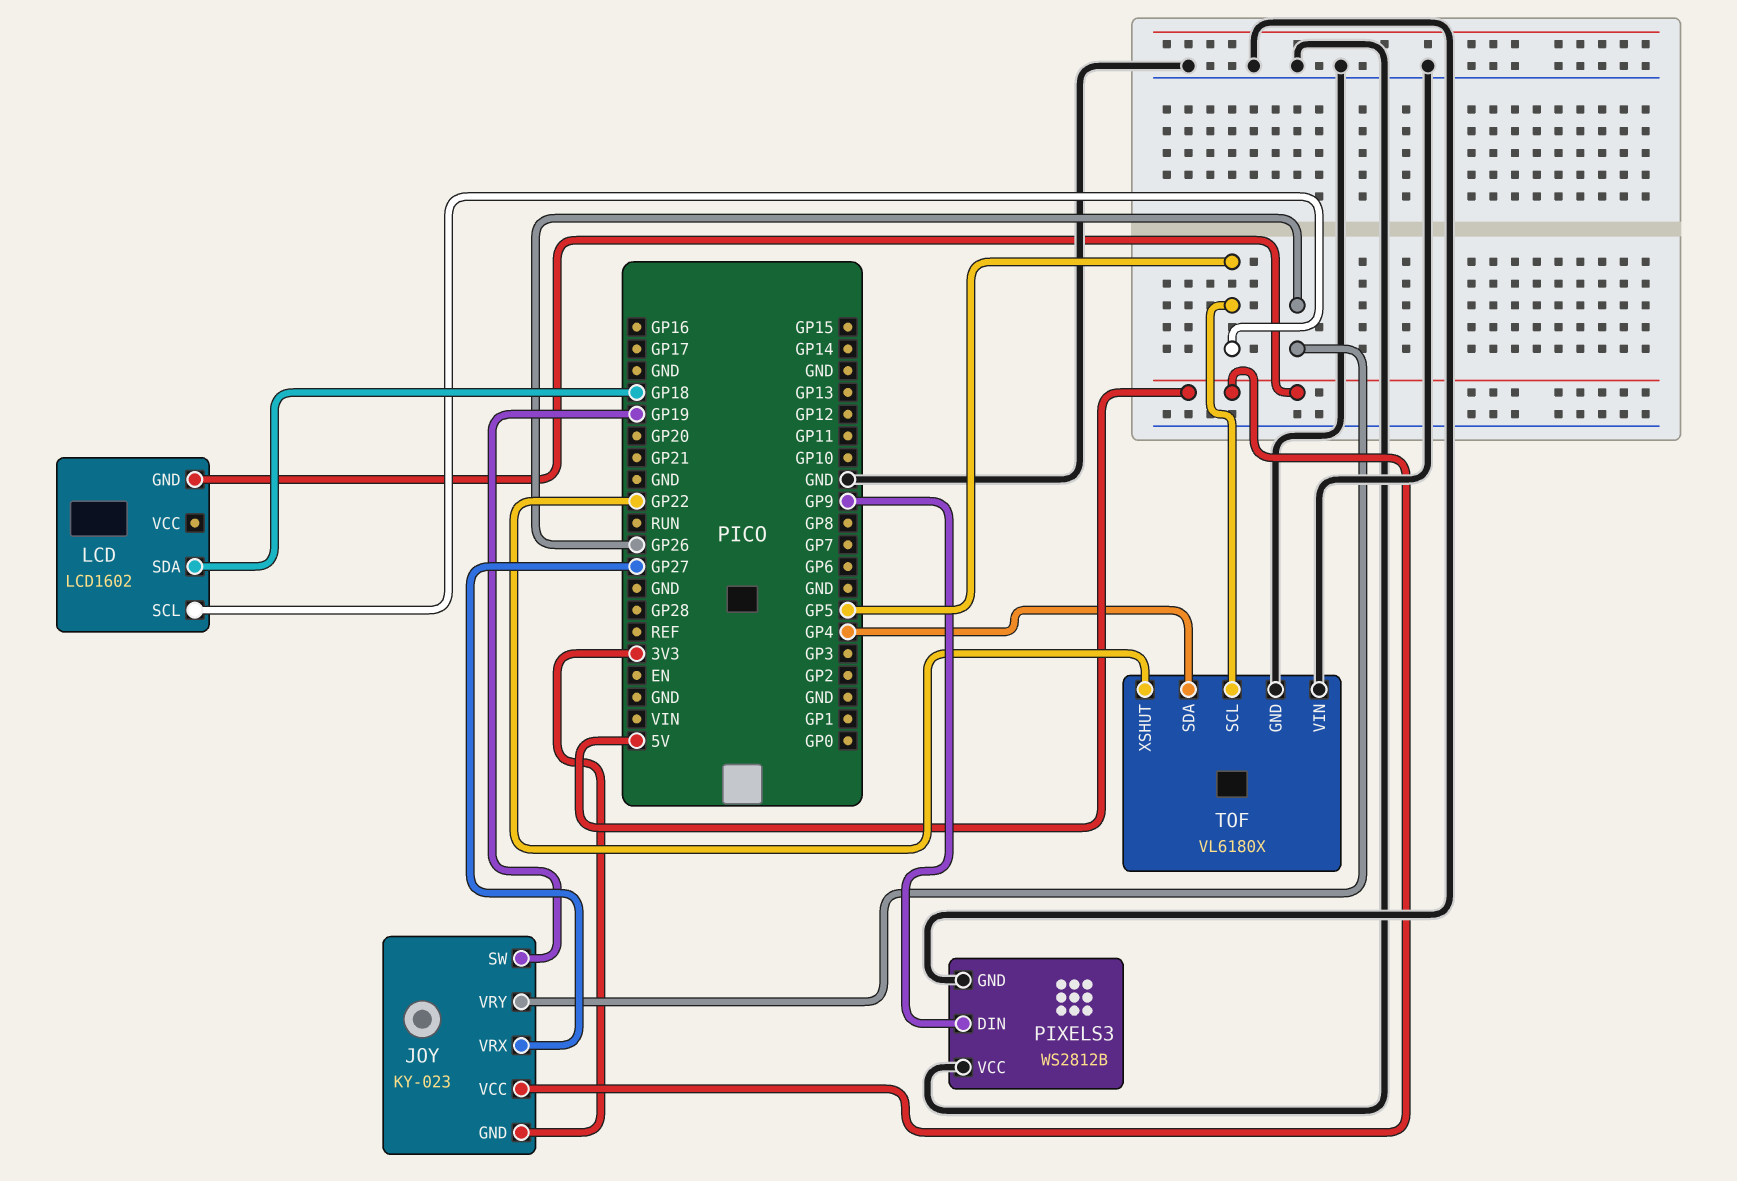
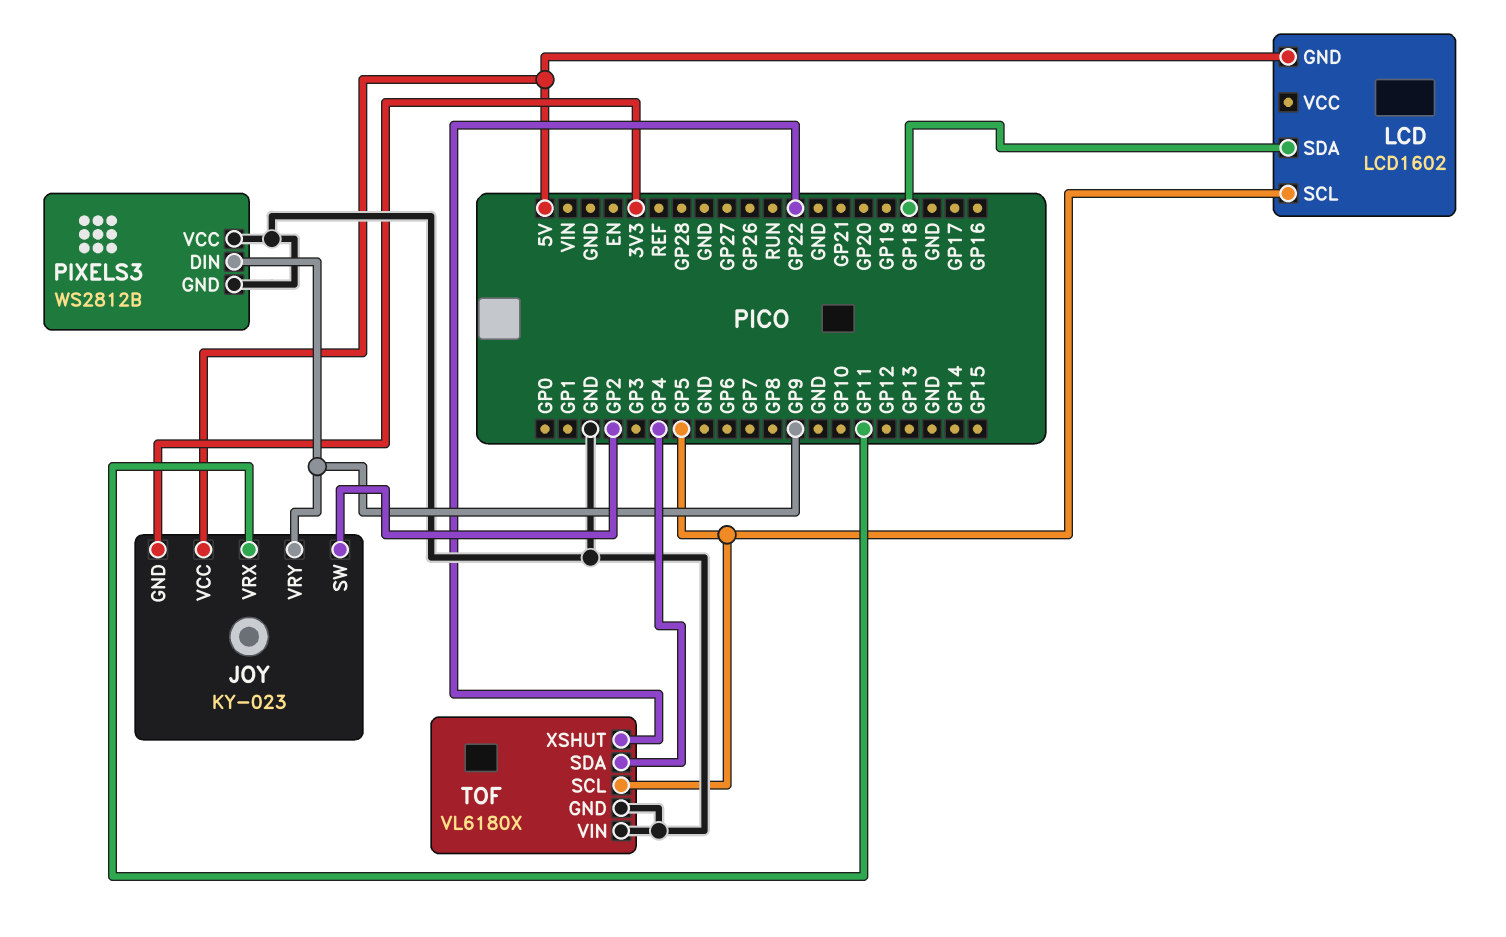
JOY pin SW: GP19 -> GP2
JOY pin VRX: GP27 -> GP11
JOY pin VRY: GP26 -> GP9

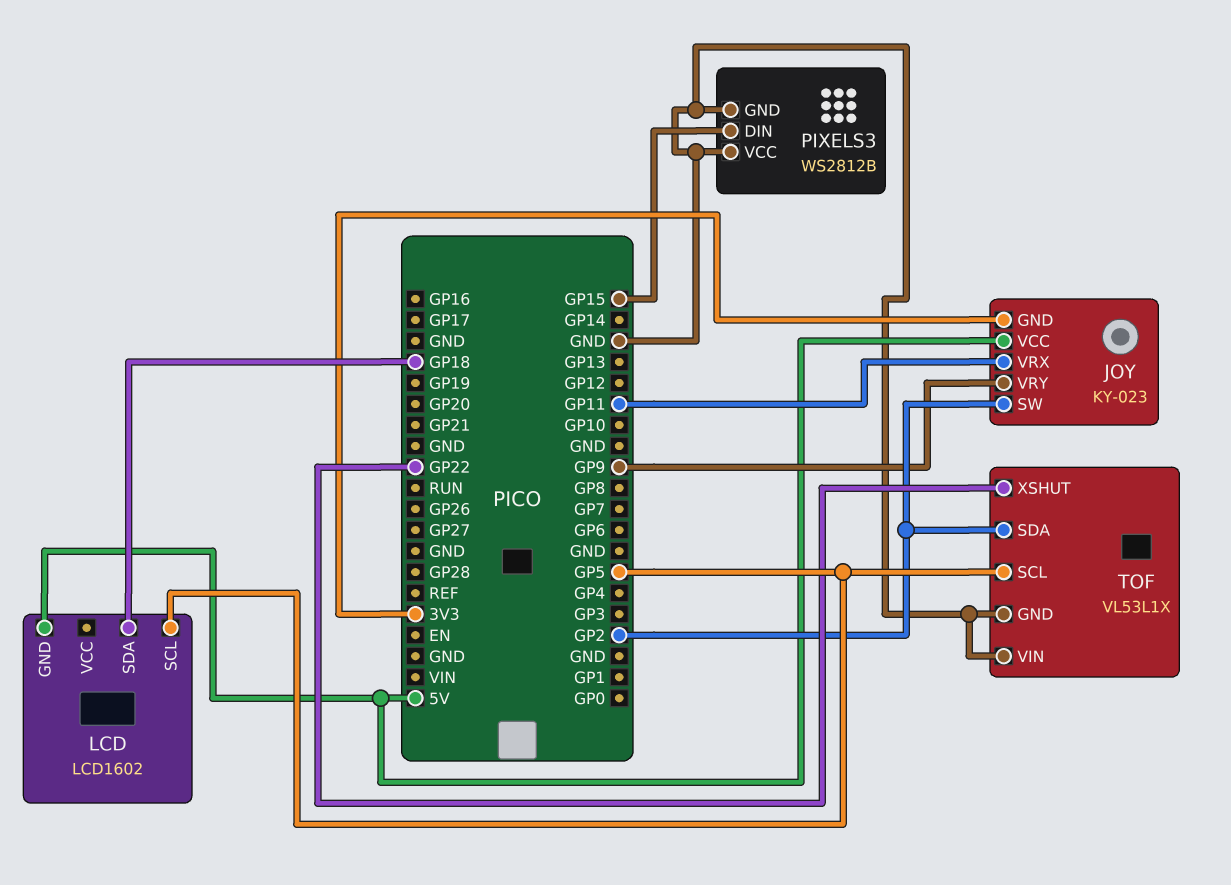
PIXELS3 pin DIN: GP9 -> GP15
TOF: VL6180X -> VL53L1X
TOF pin SDA: GP4 -> GP2

